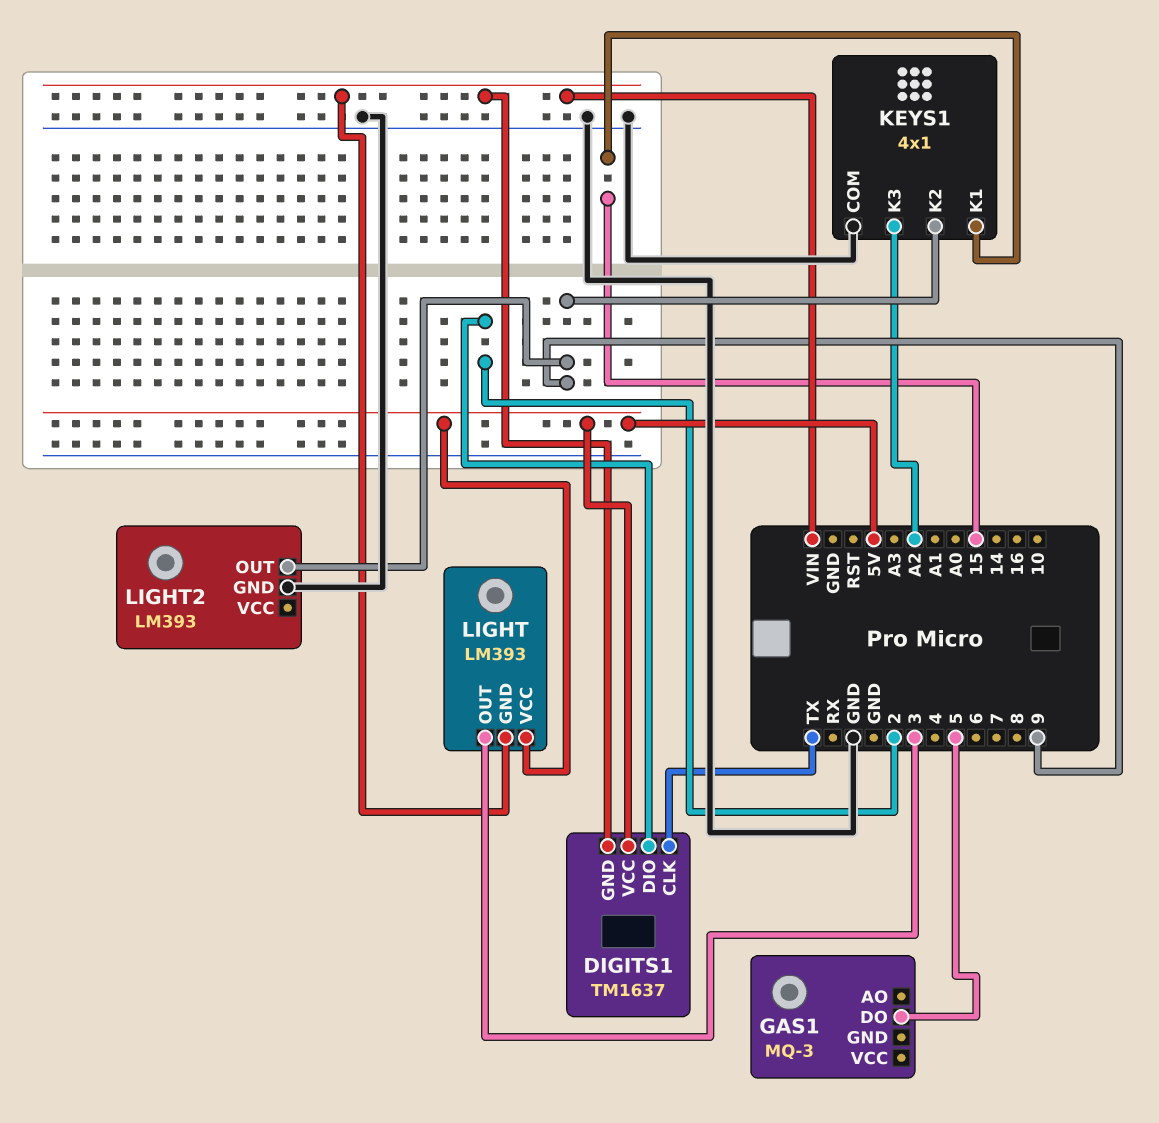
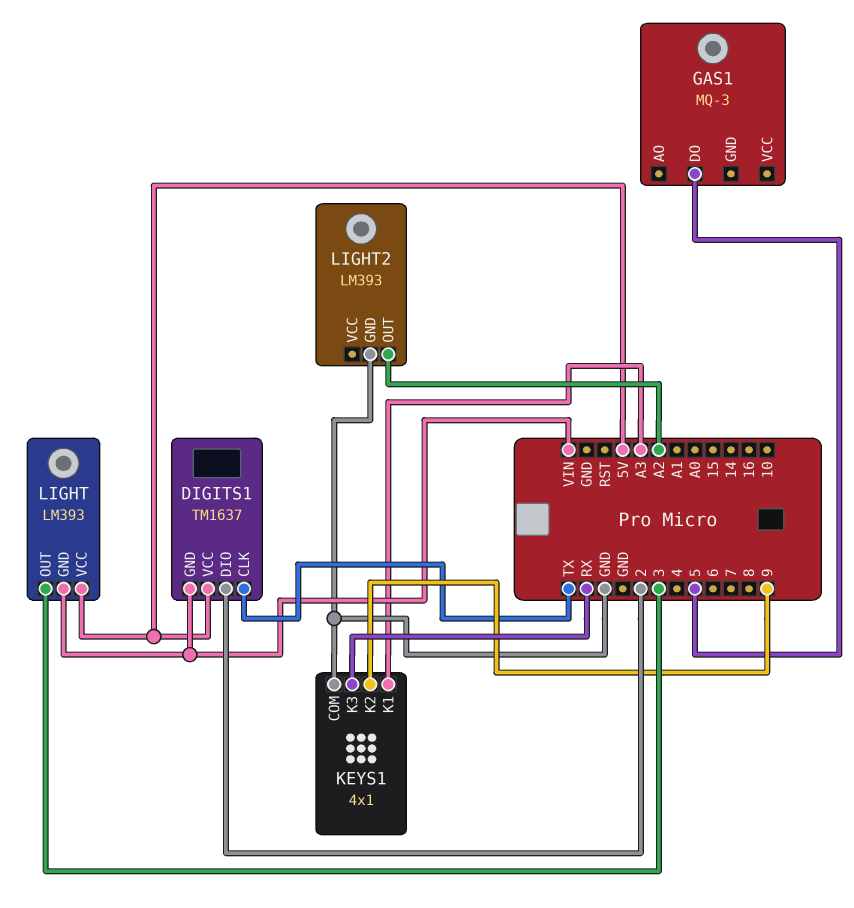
KEYS1 pin K1: 15 -> A3
KEYS1 pin K3: A2 -> RX
LIGHT2 pin OUT: 9 -> A2

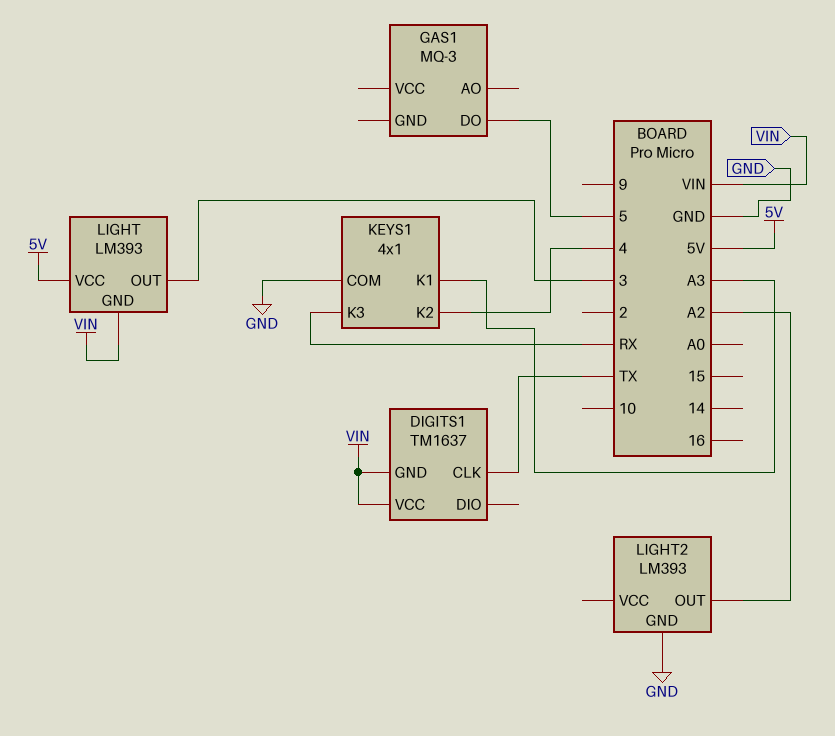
DIGITS1 pin DIO: 2 -> none
DIGITS1 pin VCC: 5V -> VIN
KEYS1 pin K2: 9 -> 4

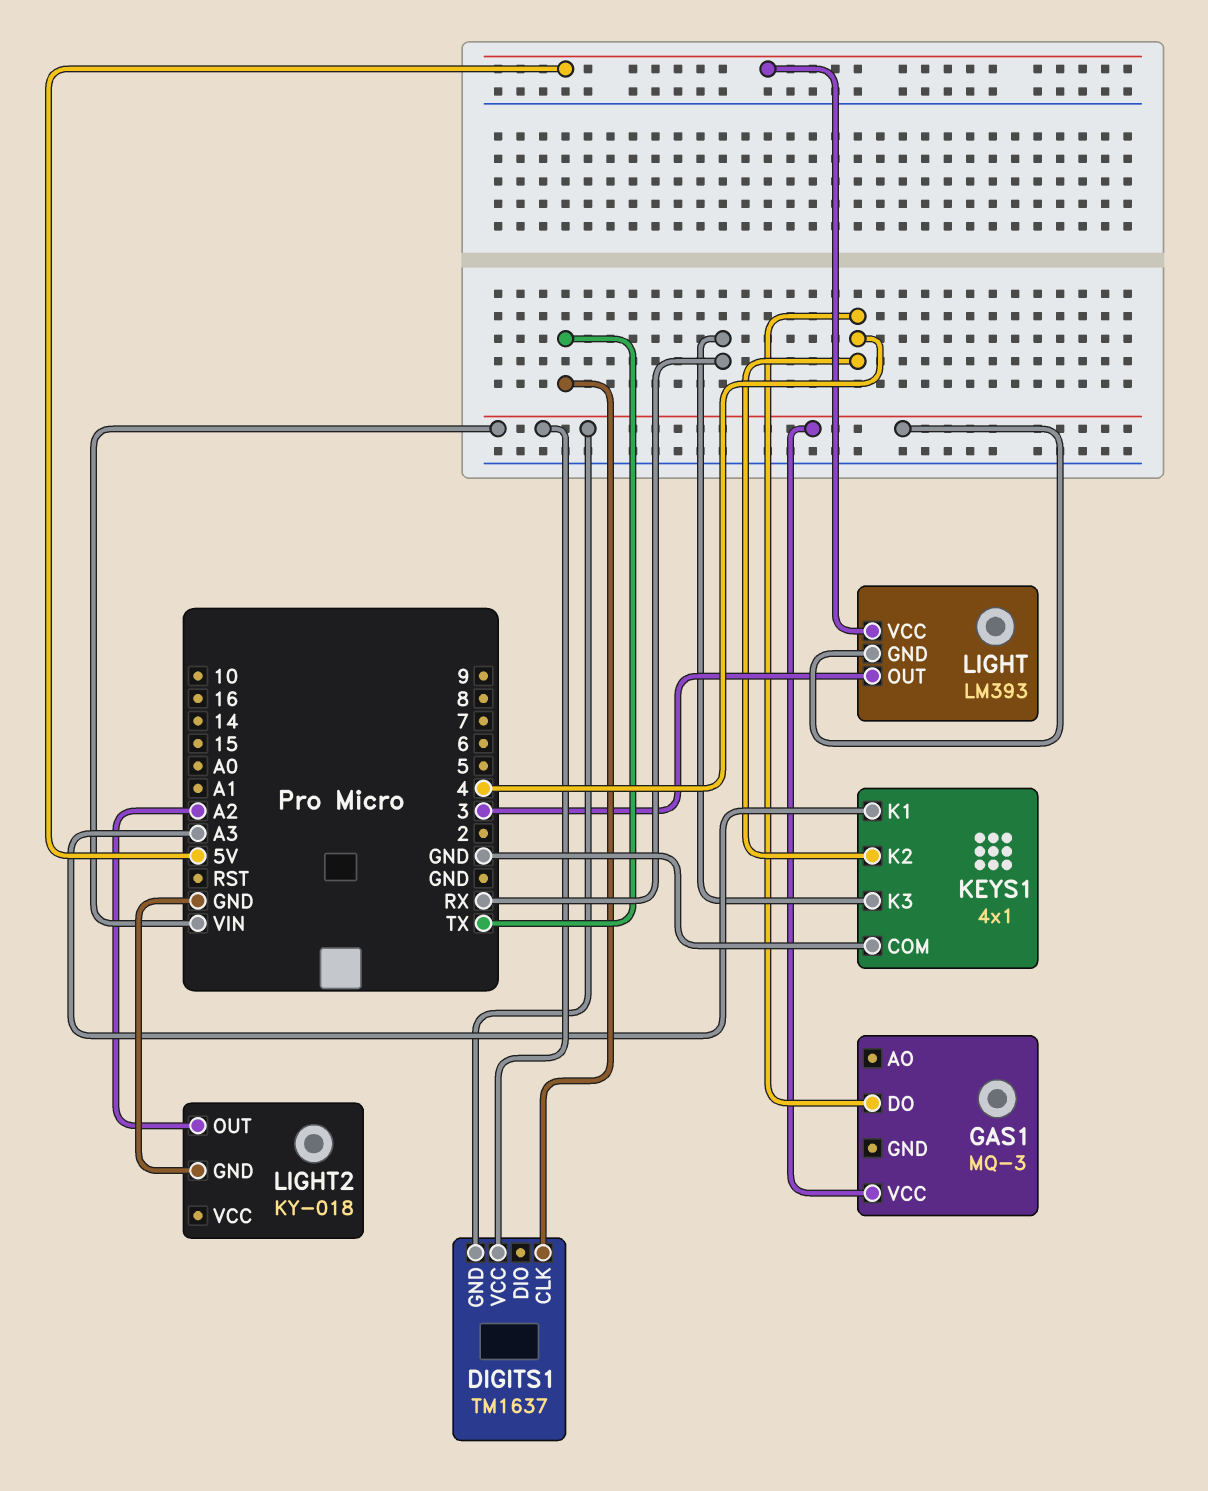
GAS1 pin DO: 5 -> 4
GAS1 pin VCC: none -> VIN
LIGHT2: LM393 -> KY-018

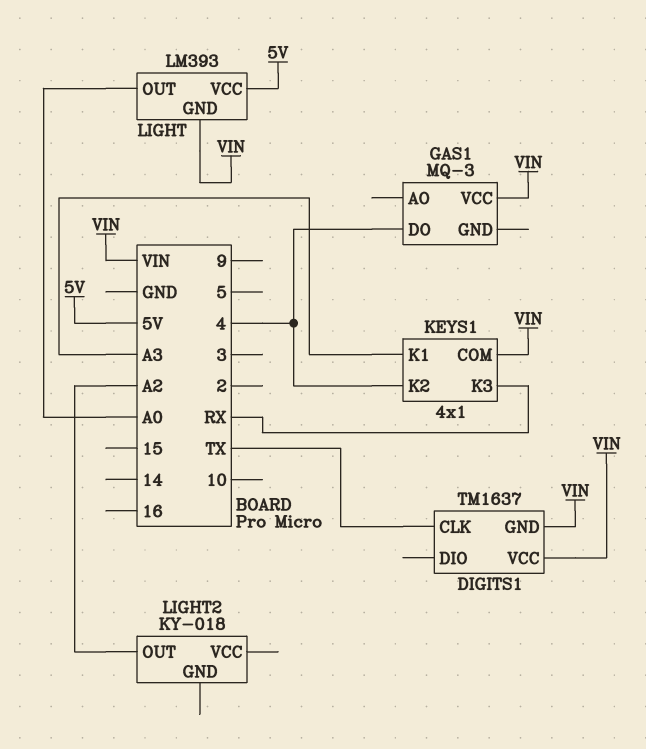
KEYS1 pin COM: GND -> VIN
LIGHT pin OUT: 3 -> A0
LIGHT2 pin GND: GND -> none

